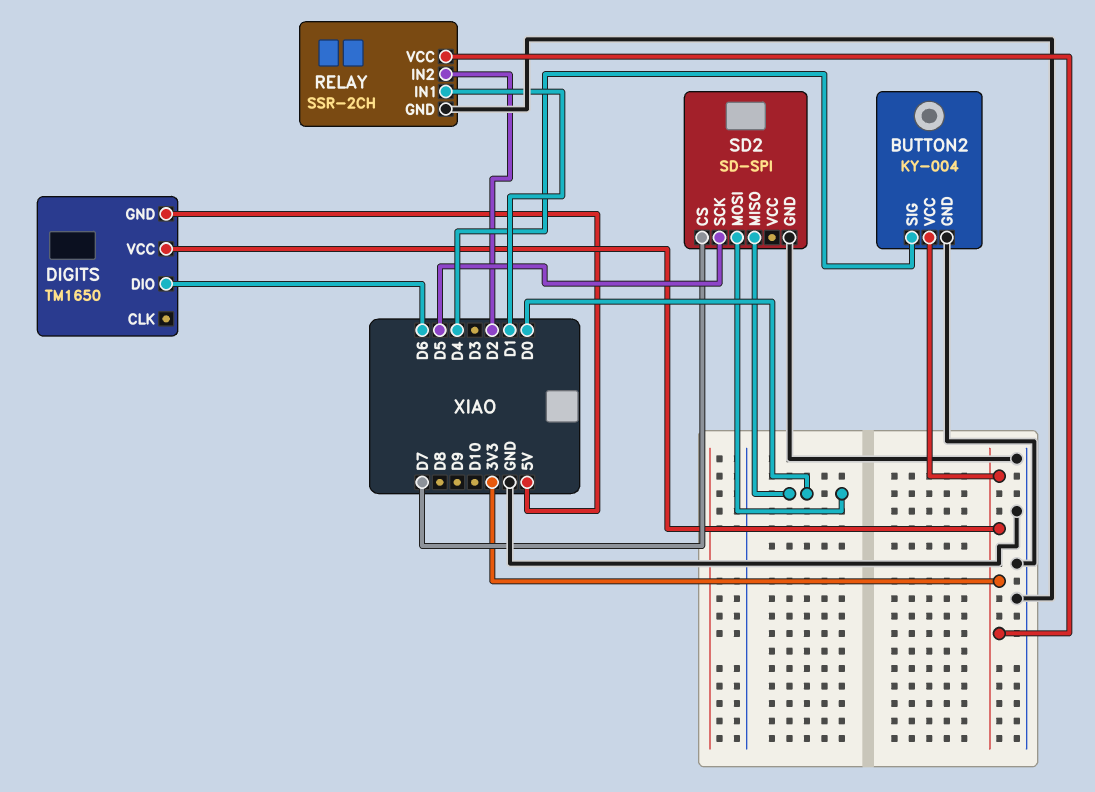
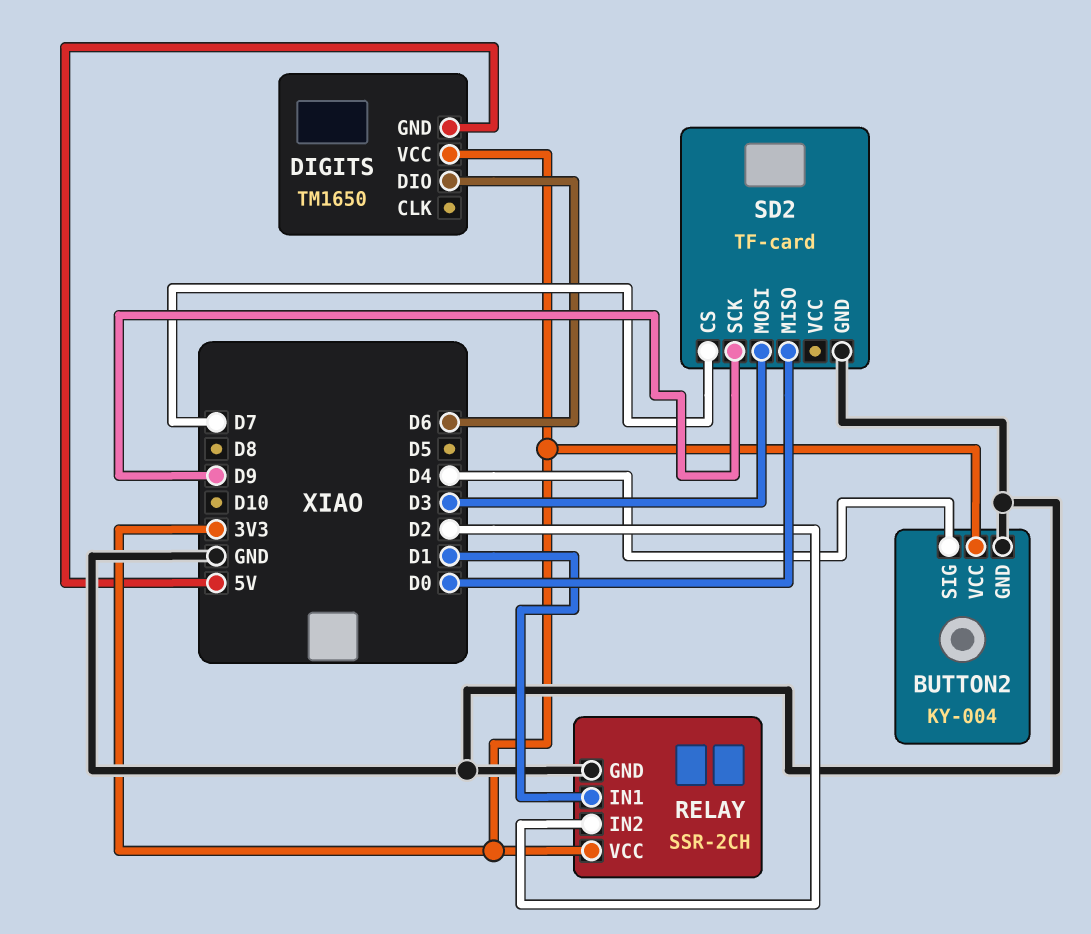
SD2: SD-SPI -> TF-card
SD2 pin MOSI: D0 -> D3
SD2 pin SCK: D5 -> D9

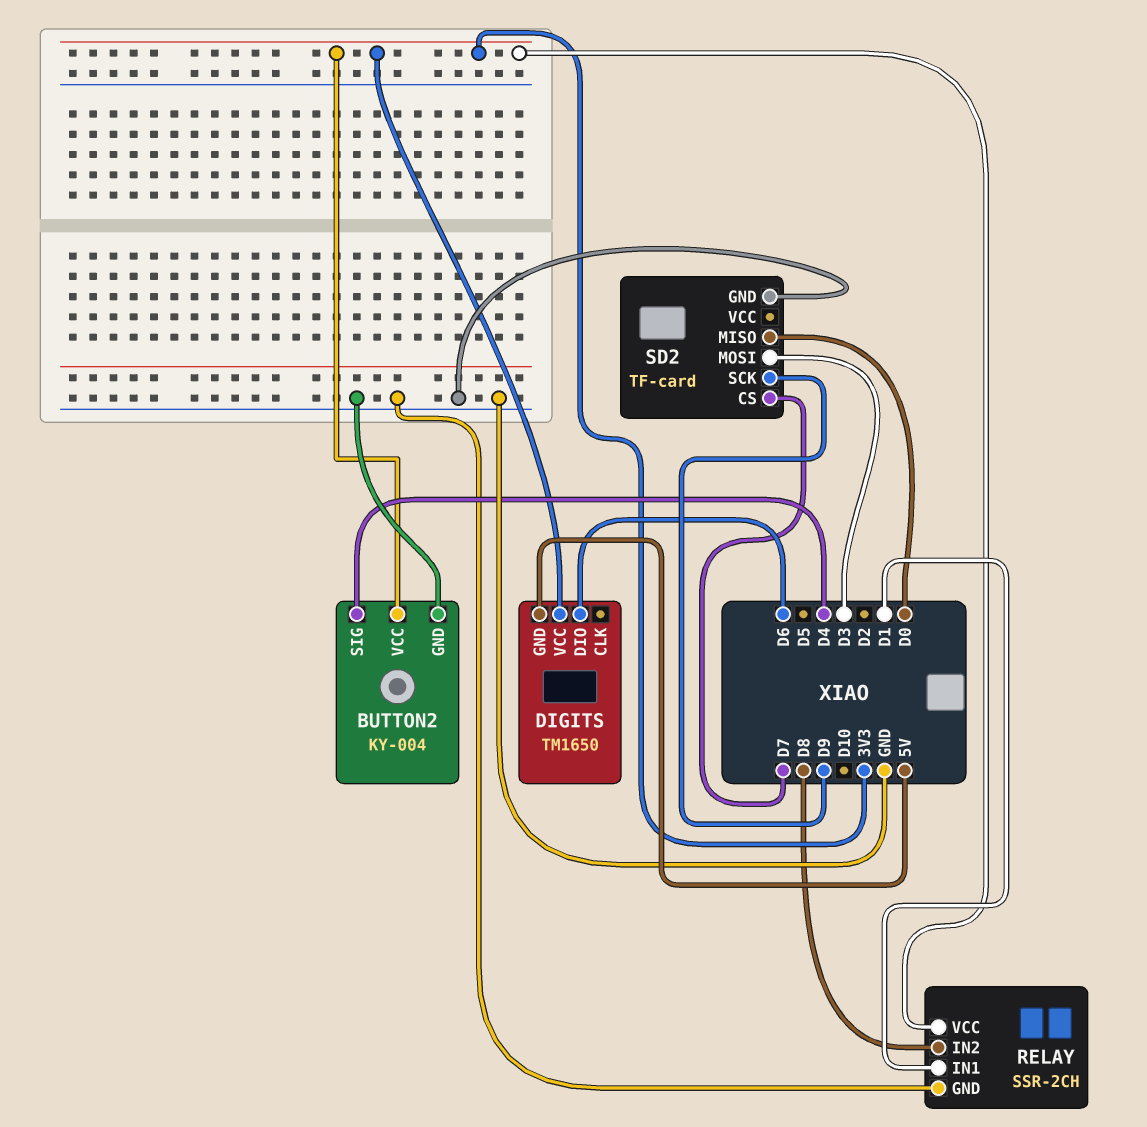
RELAY pin IN2: D2 -> D8

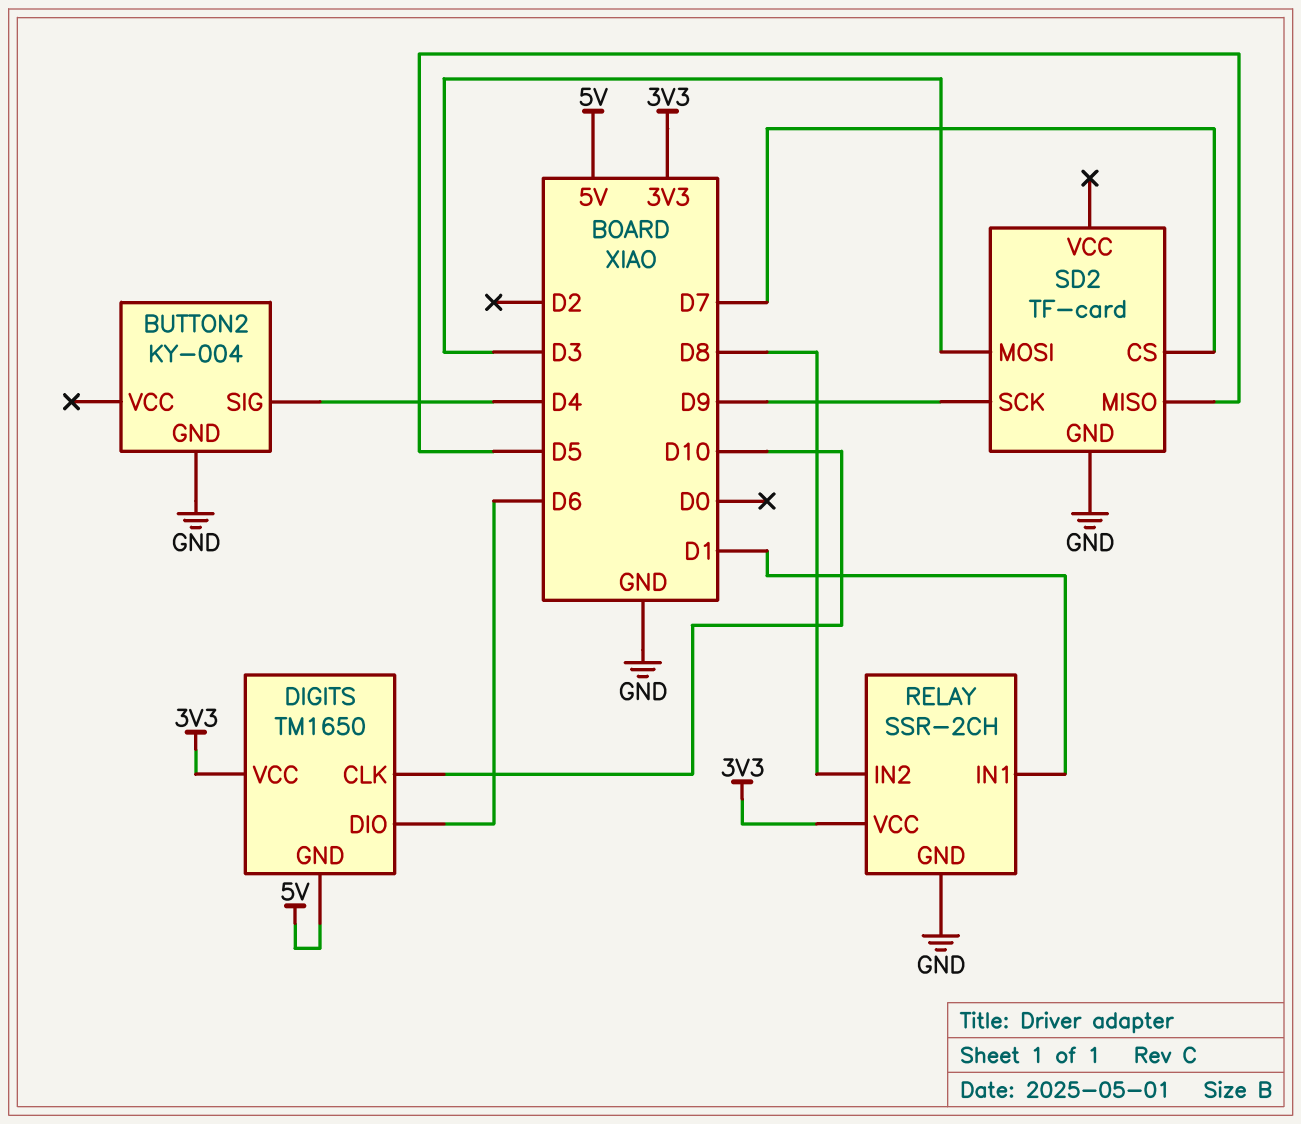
BUTTON2 pin VCC: 3V3 -> none
DIGITS pin CLK: none -> D10
SD2 pin MISO: D0 -> D5

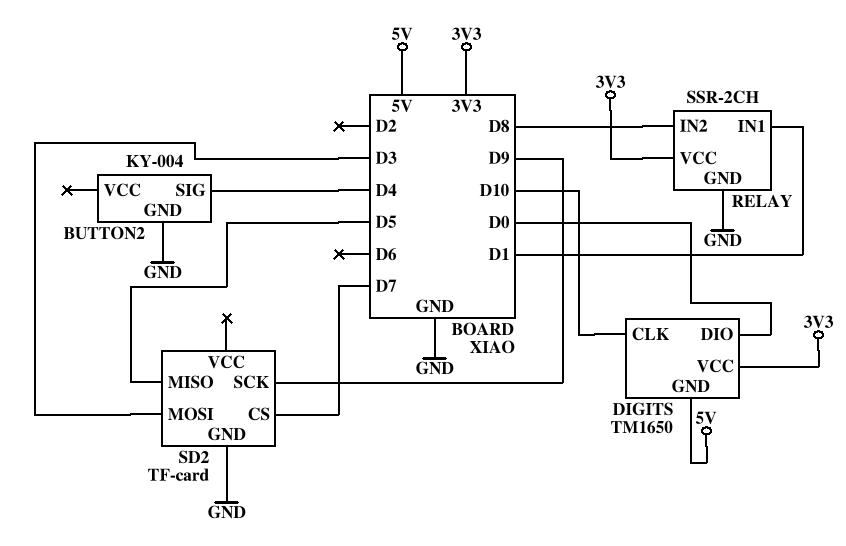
DIGITS pin DIO: D6 -> D0

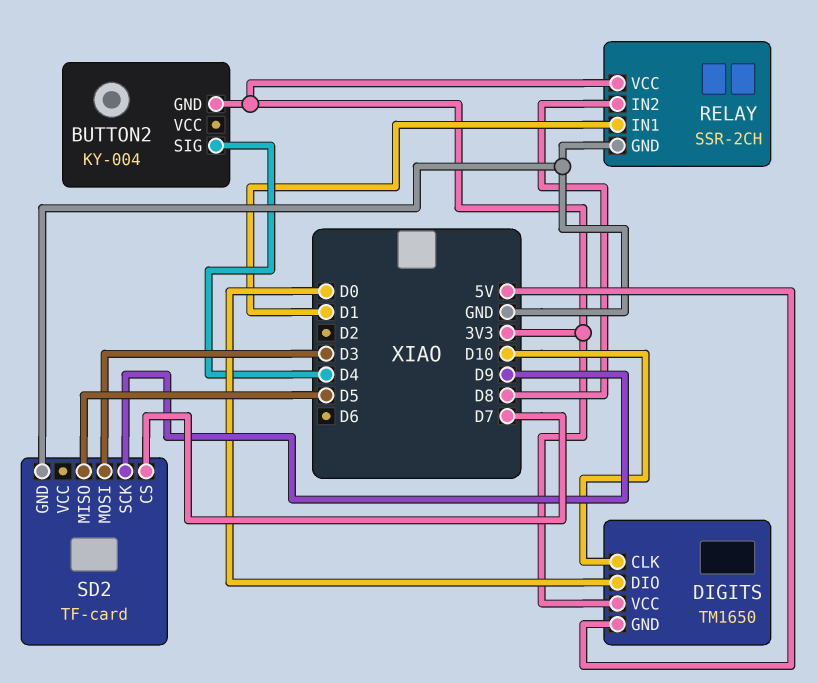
BUTTON2 pin GND: GND -> 3V3

